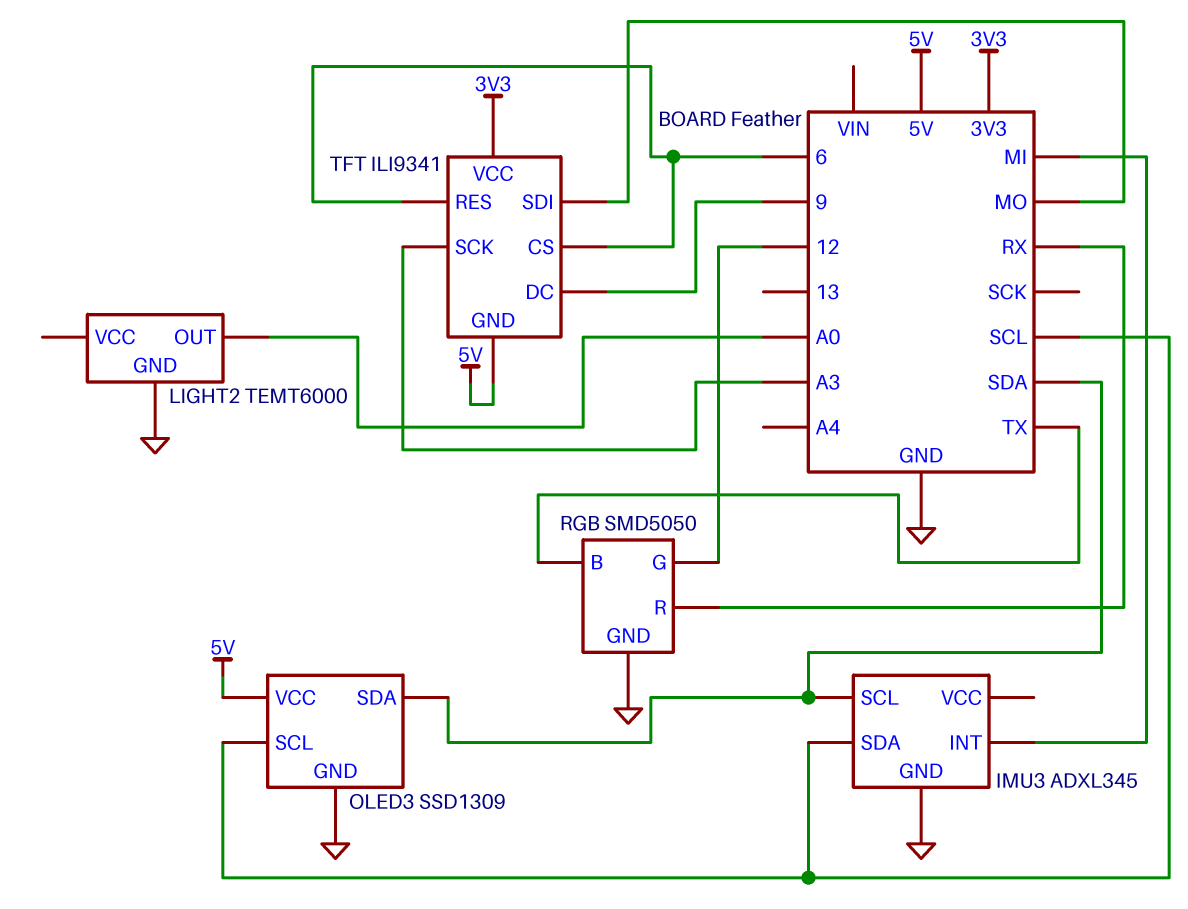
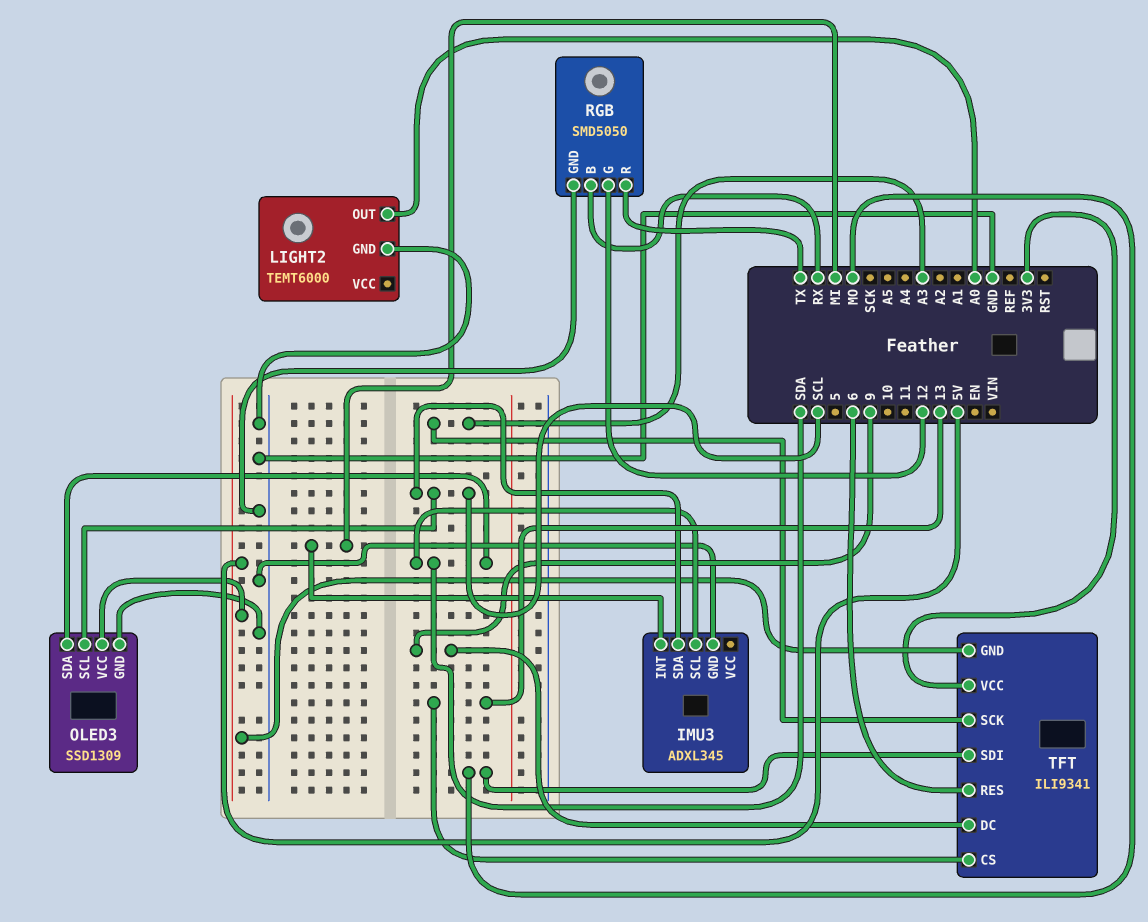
RGB pin B: TX -> RX
RGB pin R: RX -> TX
TFT pin CS: 6 -> 13

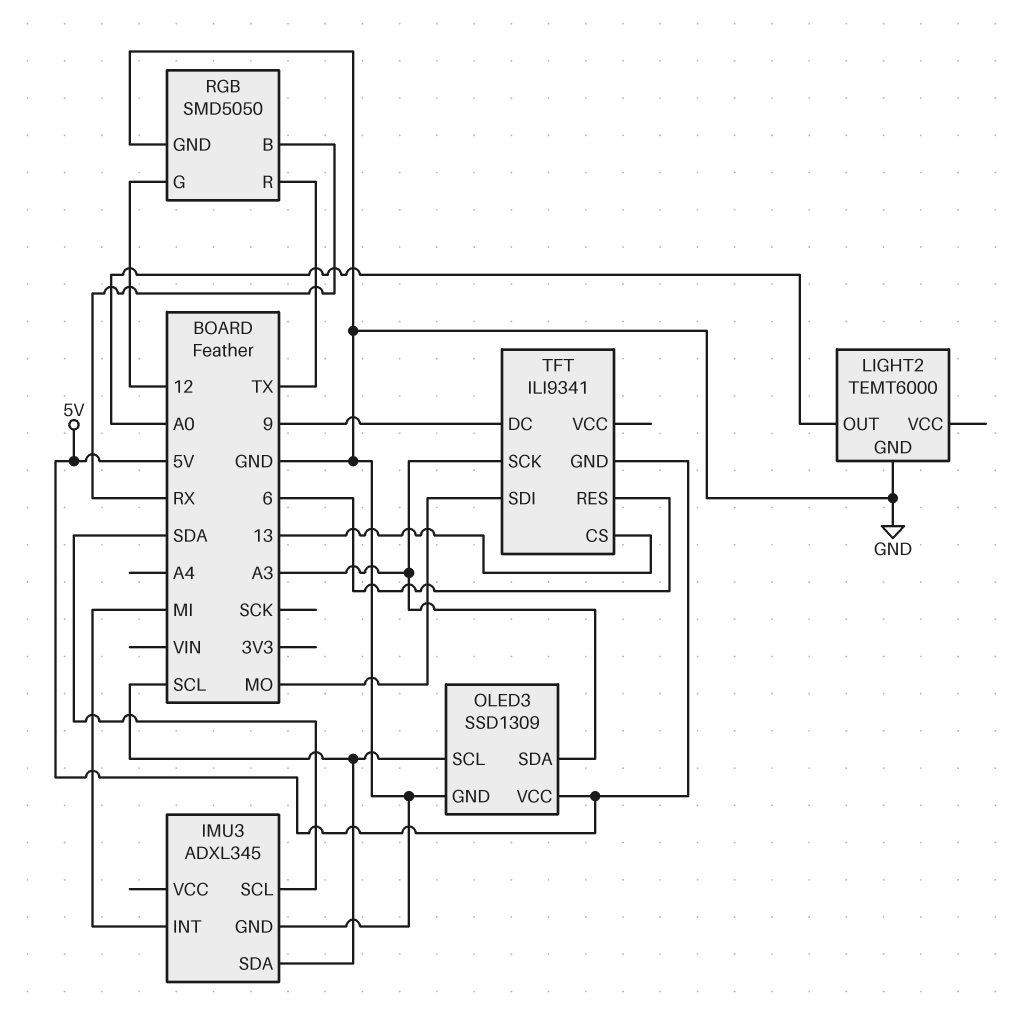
OLED3 pin SDA: SDA -> A3
TFT pin VCC: 3V3 -> none

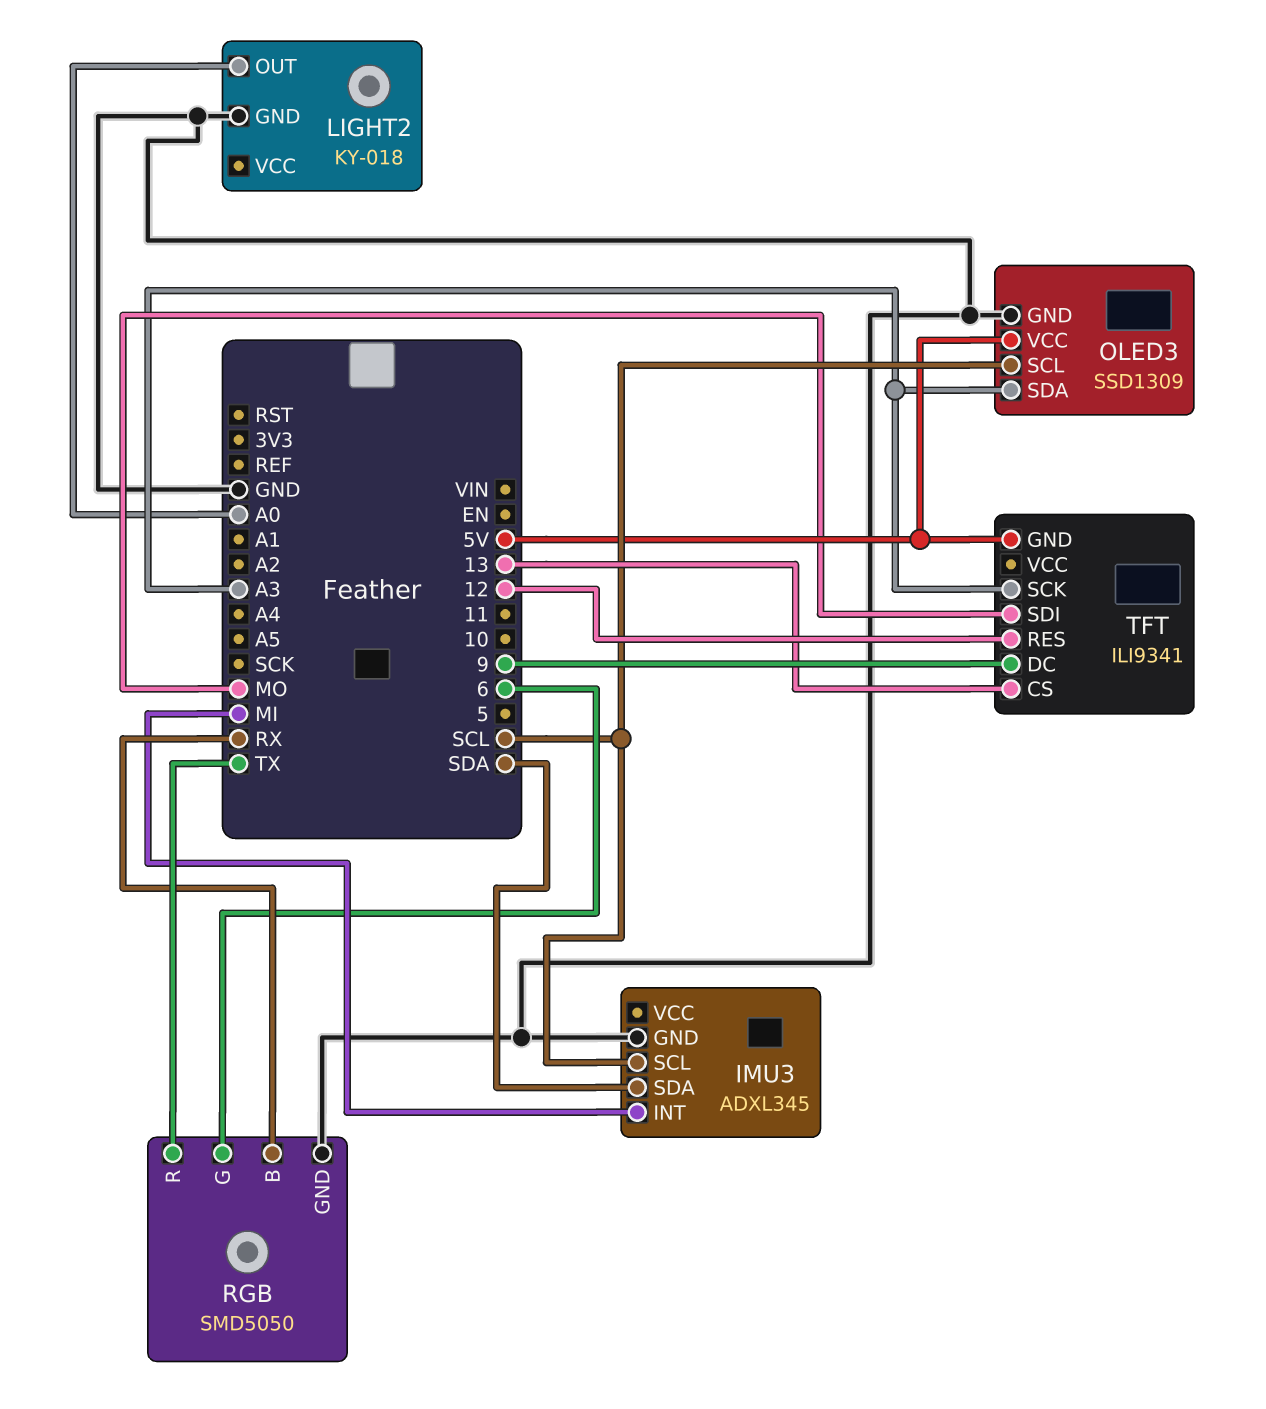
IMU3 pin SCL: SDA -> SCL
IMU3 pin SDA: SCL -> SDA
LIGHT2: TEMT6000 -> KY-018
RGB pin G: 12 -> 6
TFT pin RES: 6 -> 12

